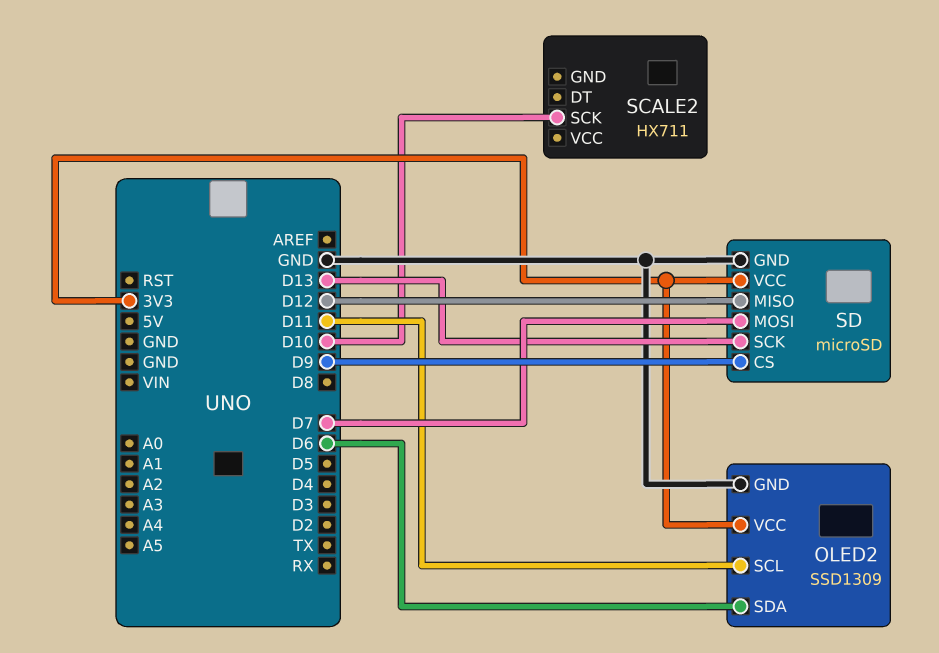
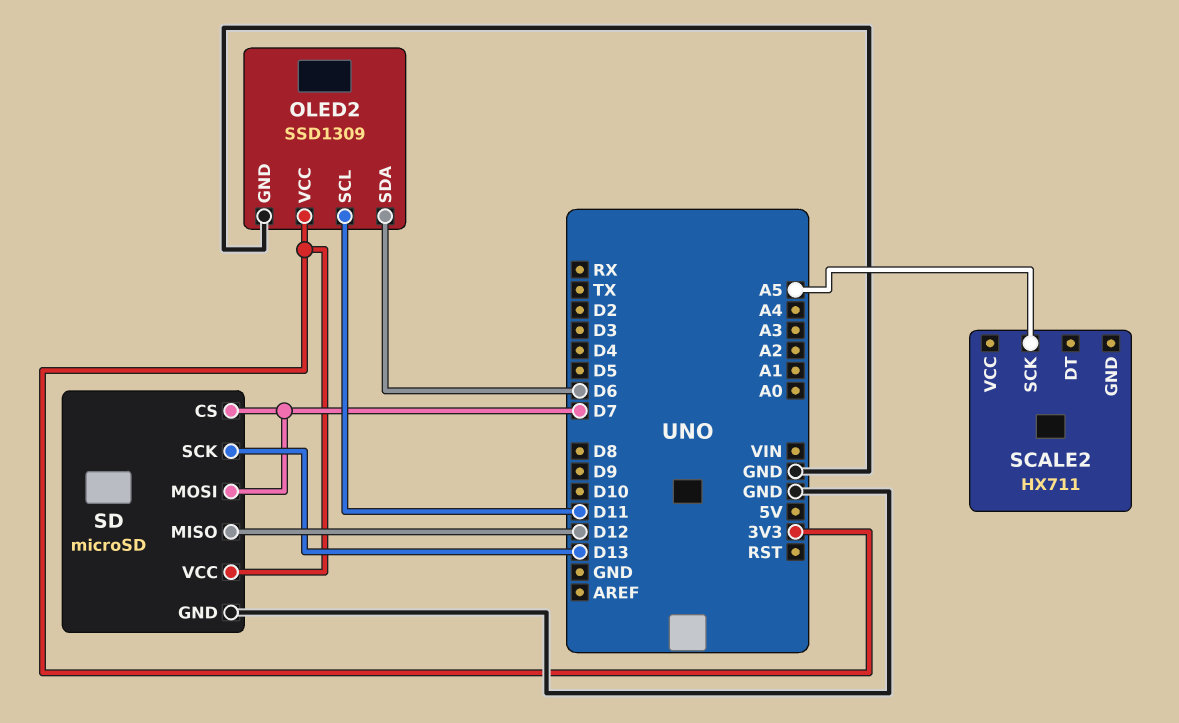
SCALE2 pin SCK: D10 -> A5
SD pin CS: D9 -> D7

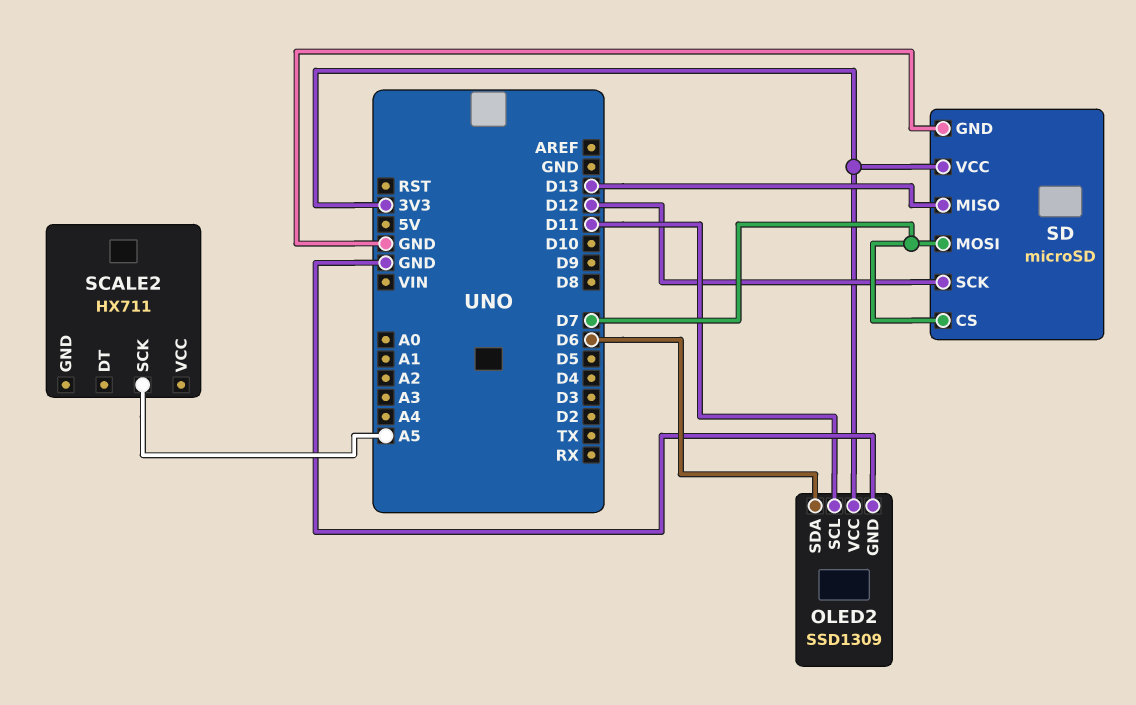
SD pin MISO: D12 -> D13
SD pin SCK: D13 -> D12

